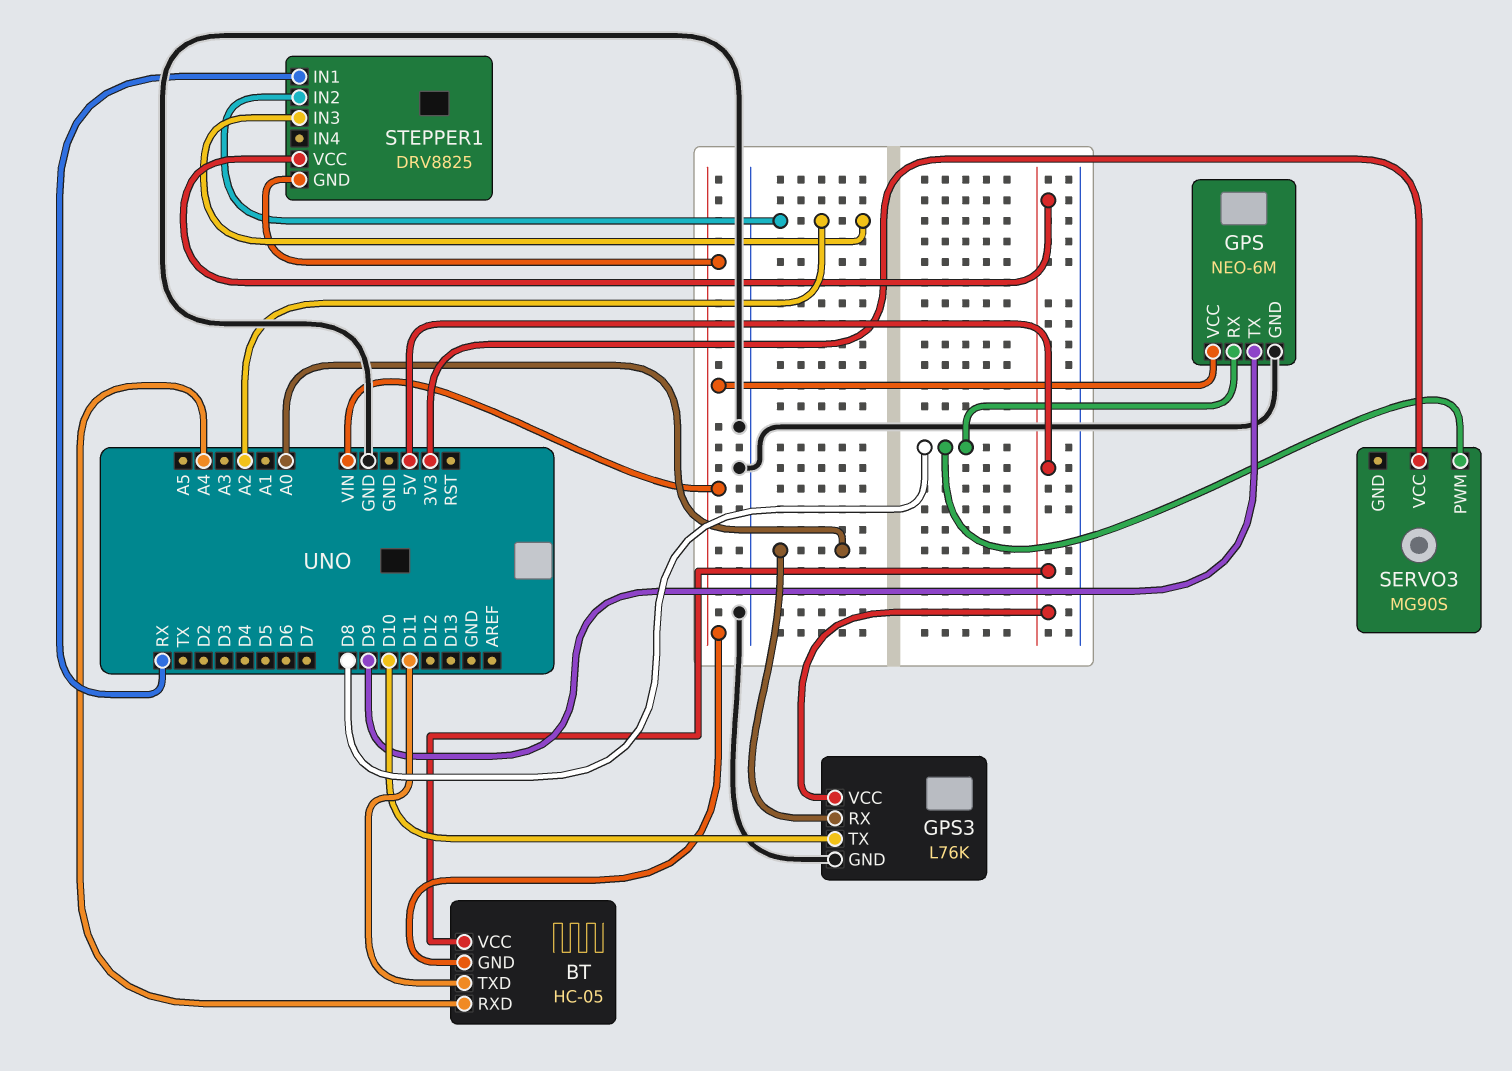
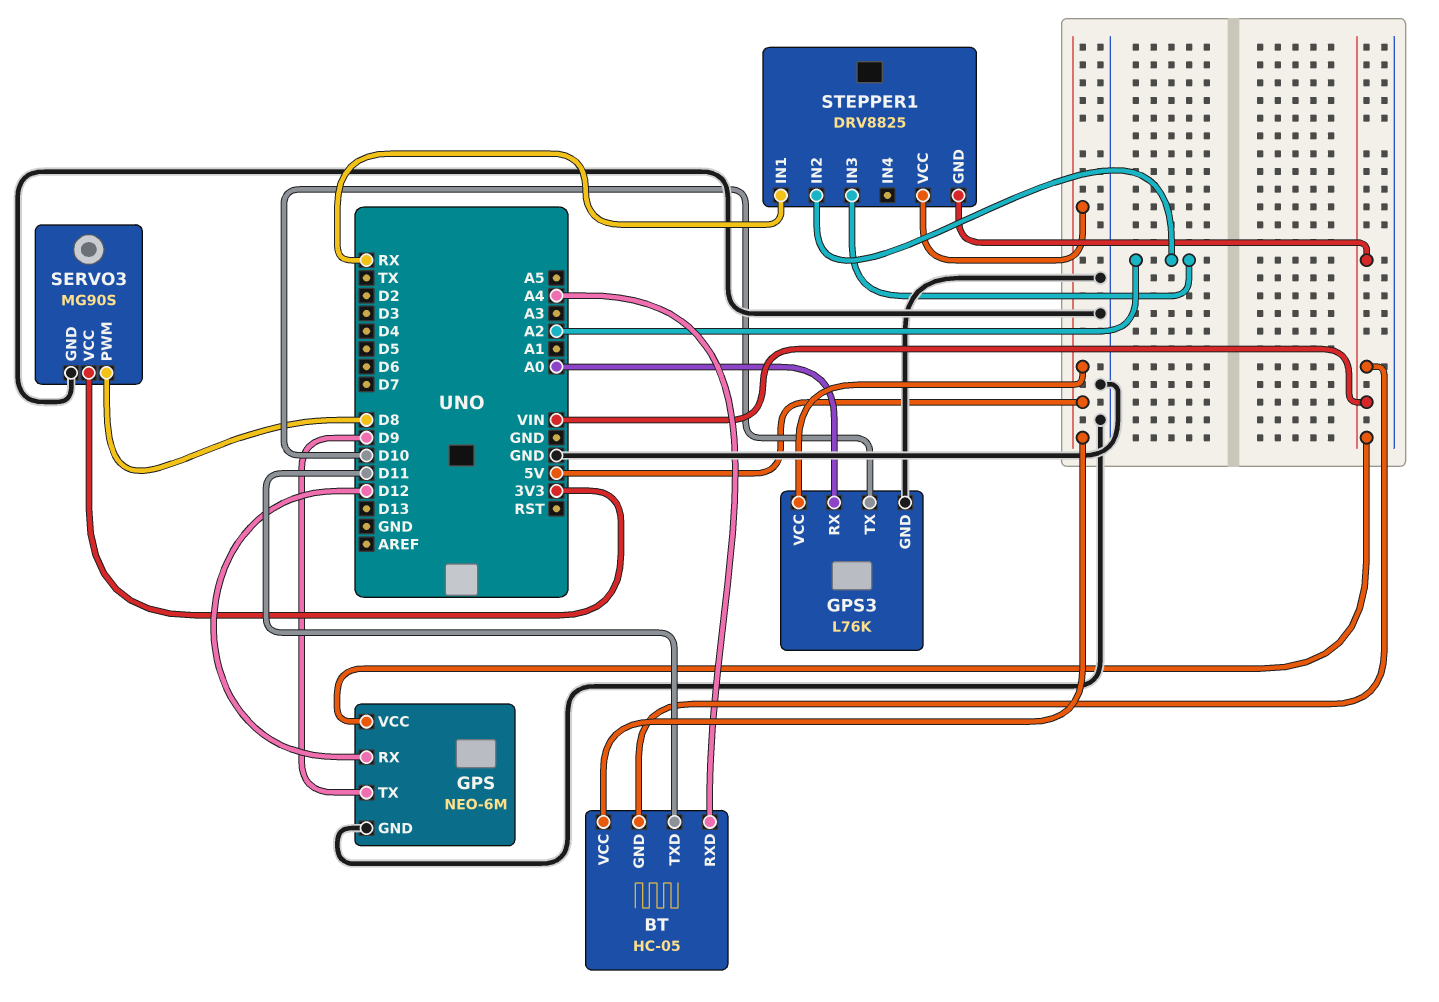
GPS pin RX: D8 -> D12
SERVO3 pin GND: none -> GND

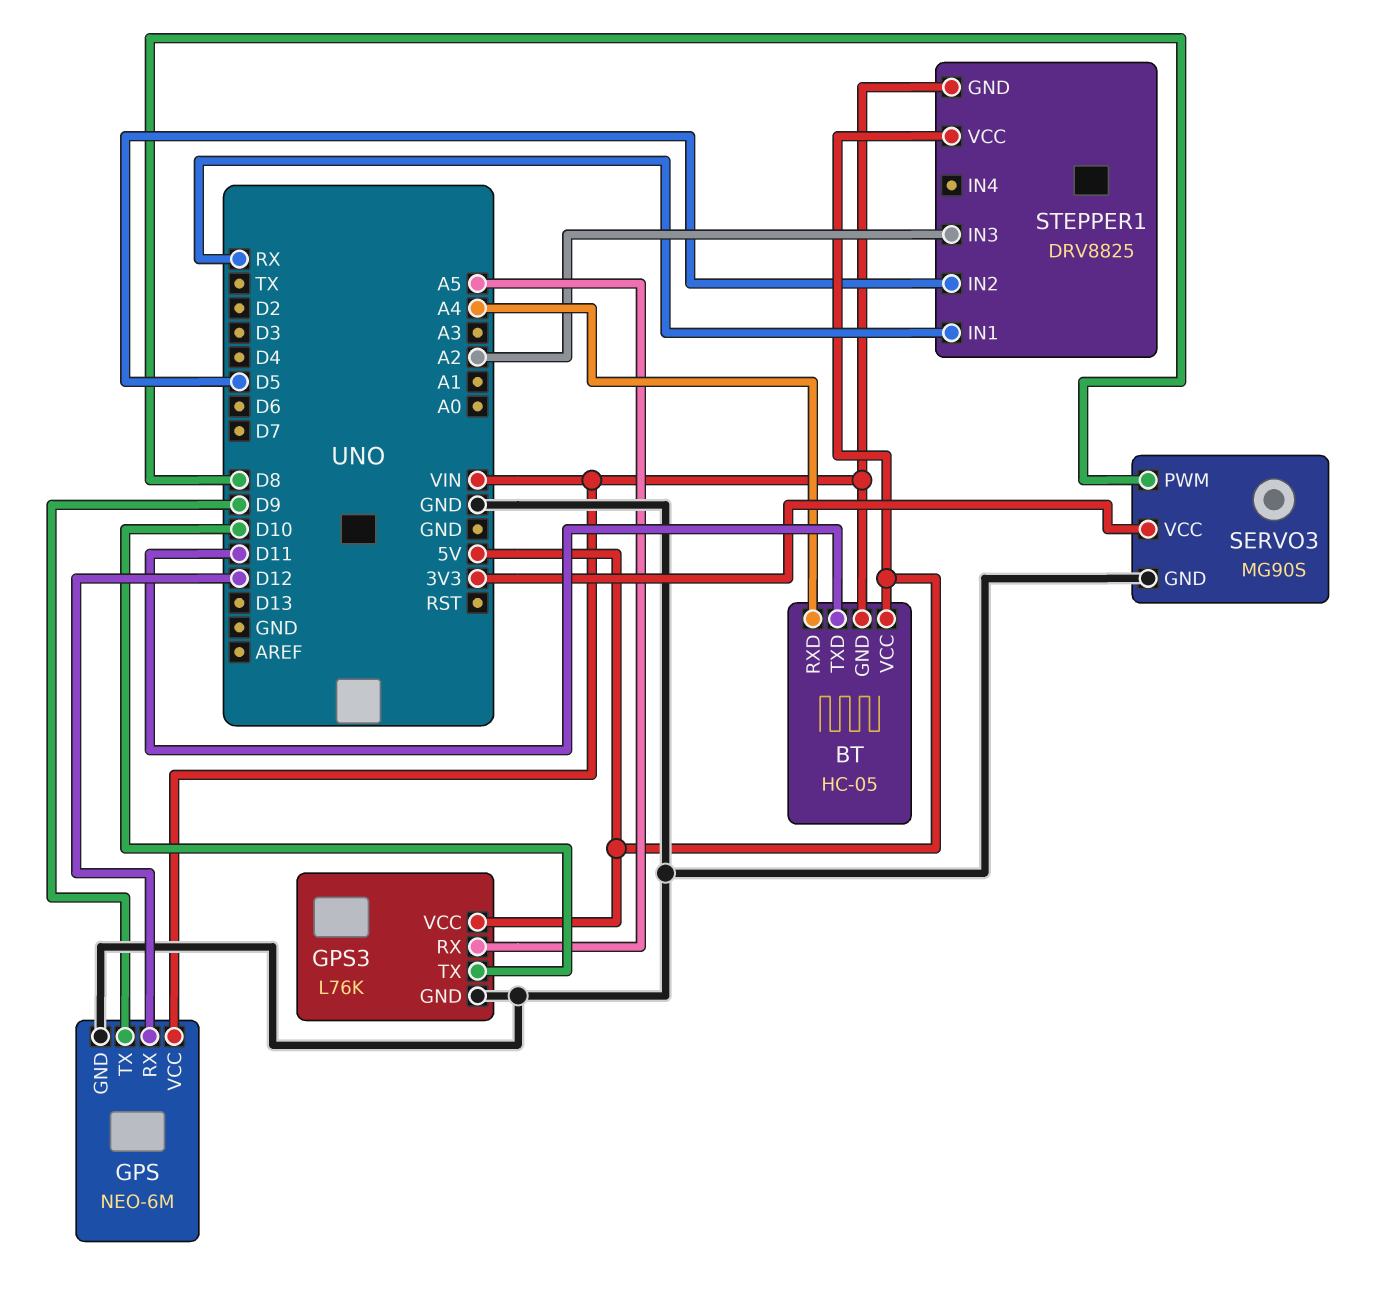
GPS3 pin RX: A0 -> A5
STEPPER1 pin IN2: A2 -> D5

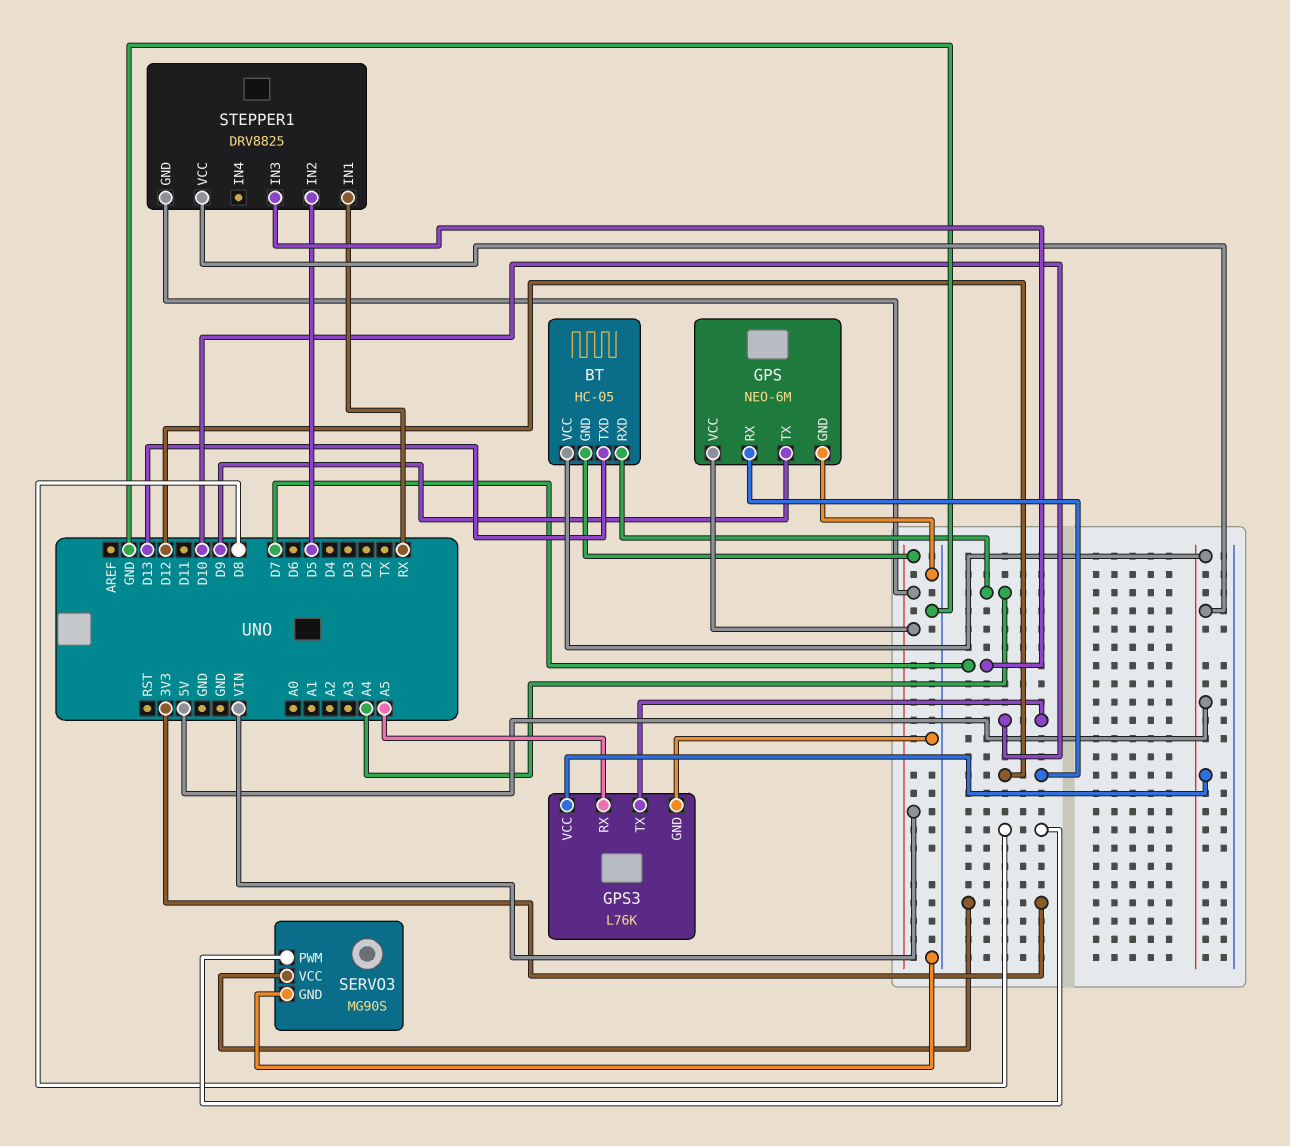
BT pin TXD: D11 -> D13
STEPPER1 pin IN3: A2 -> D7

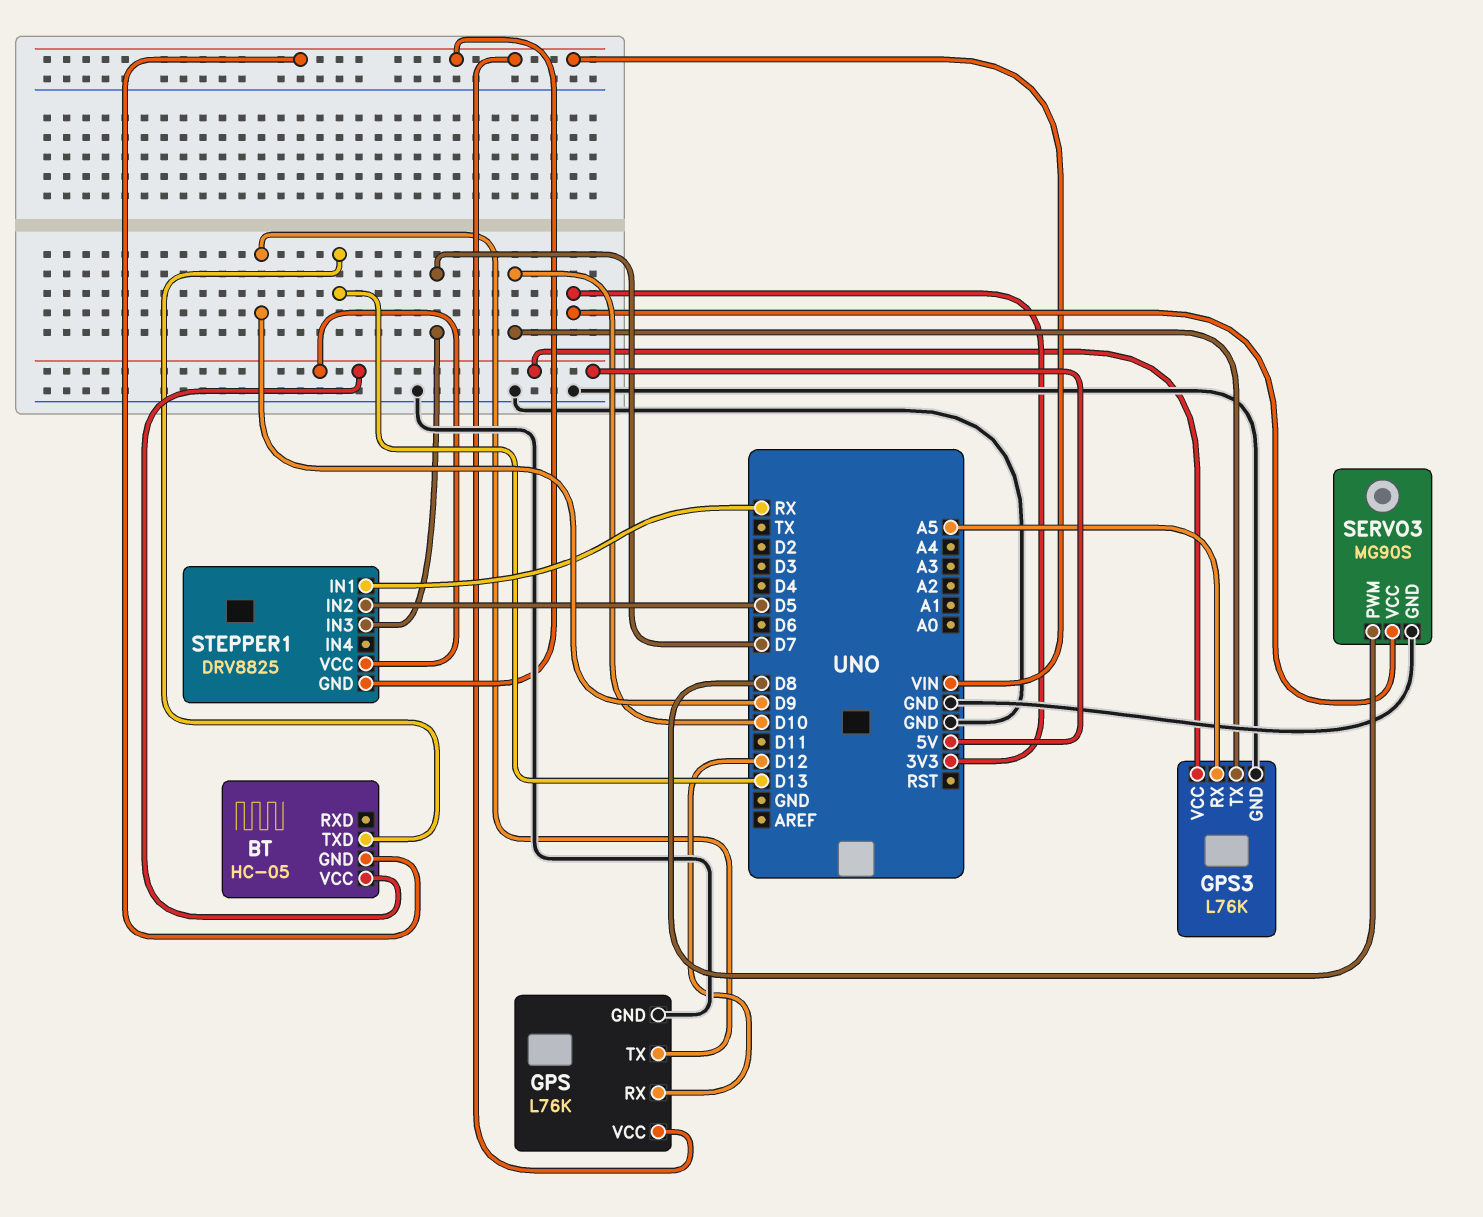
BT pin RXD: A4 -> none
GPS: NEO-6M -> L76K

